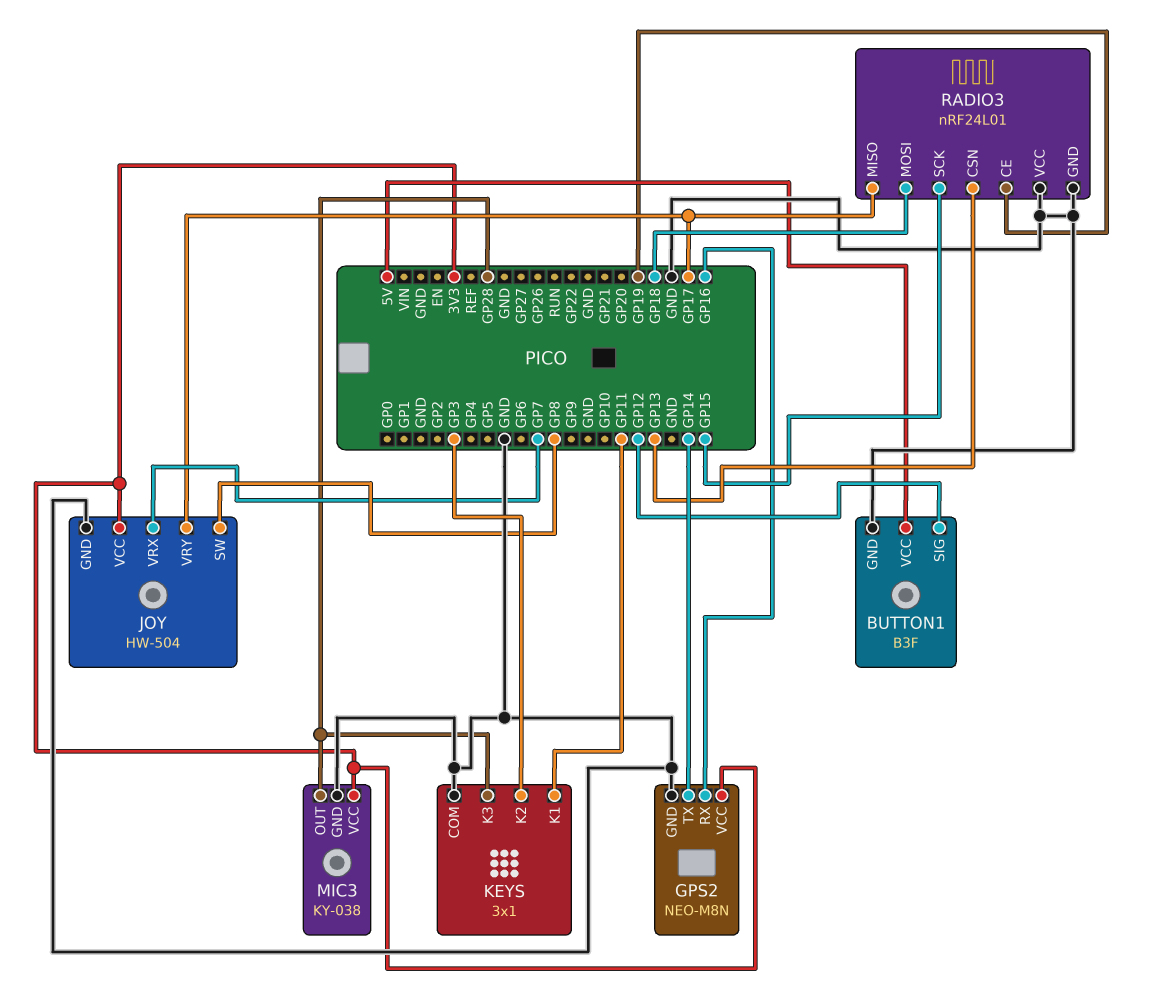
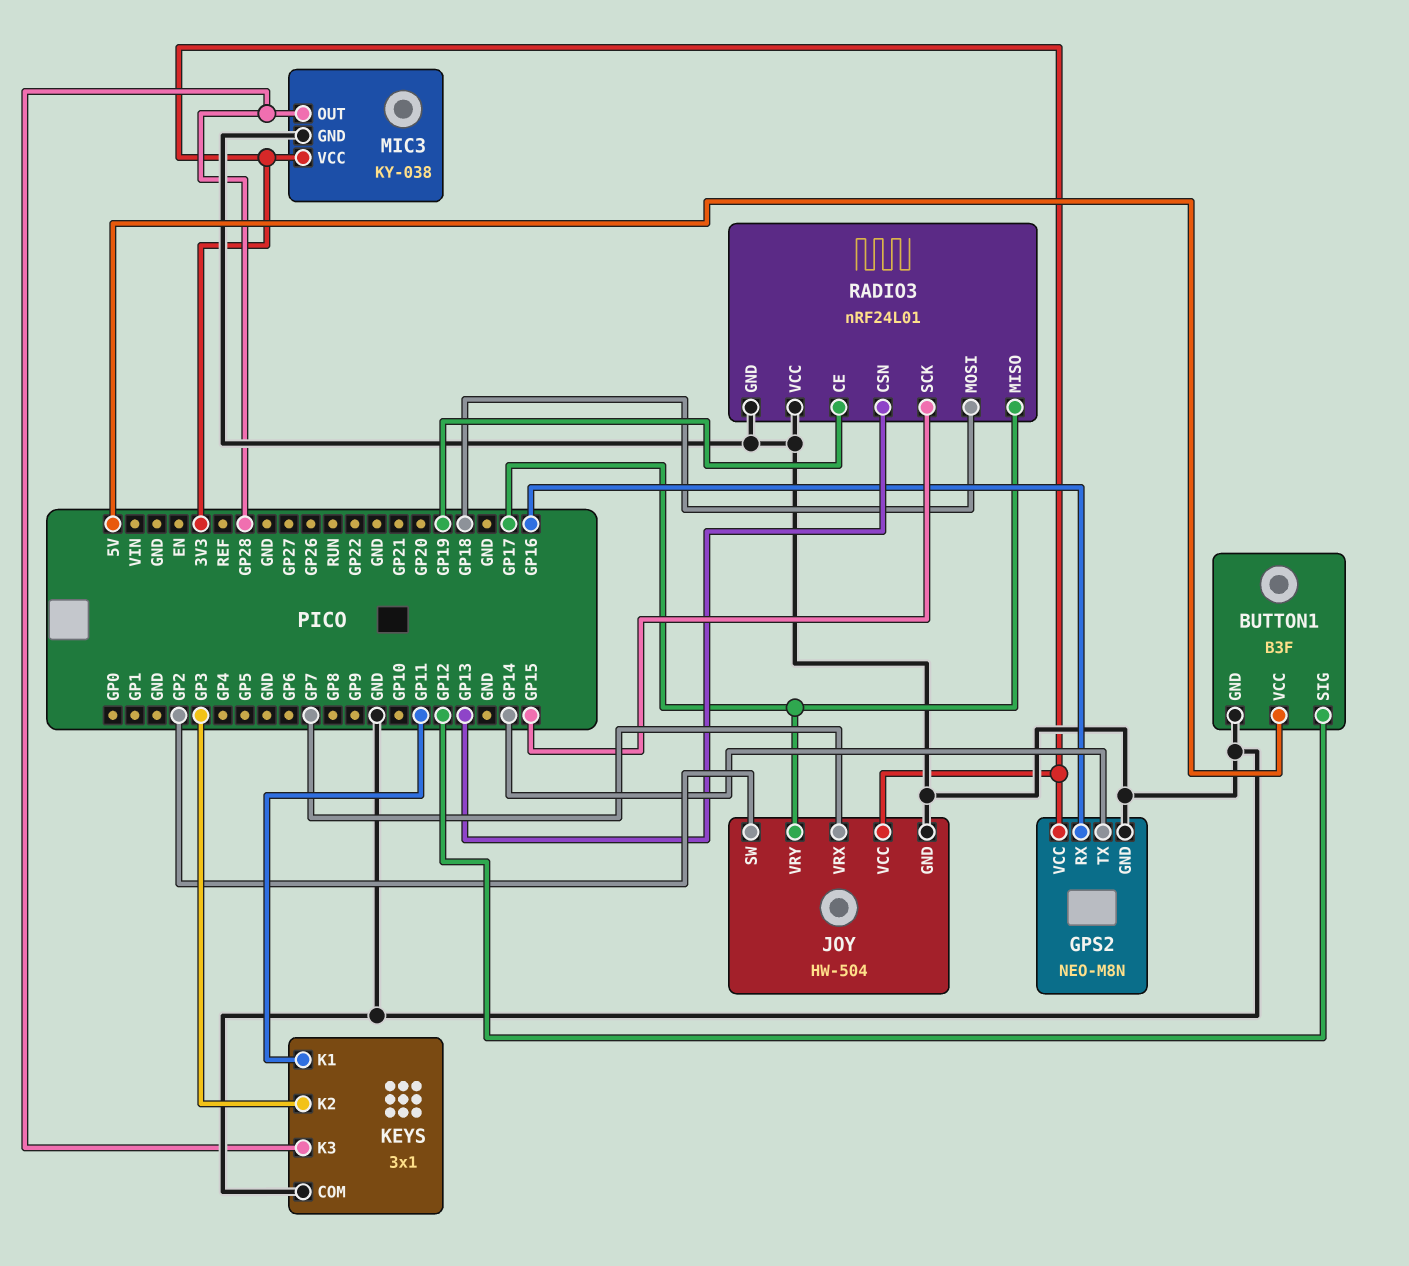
JOY pin SW: GP8 -> GP2

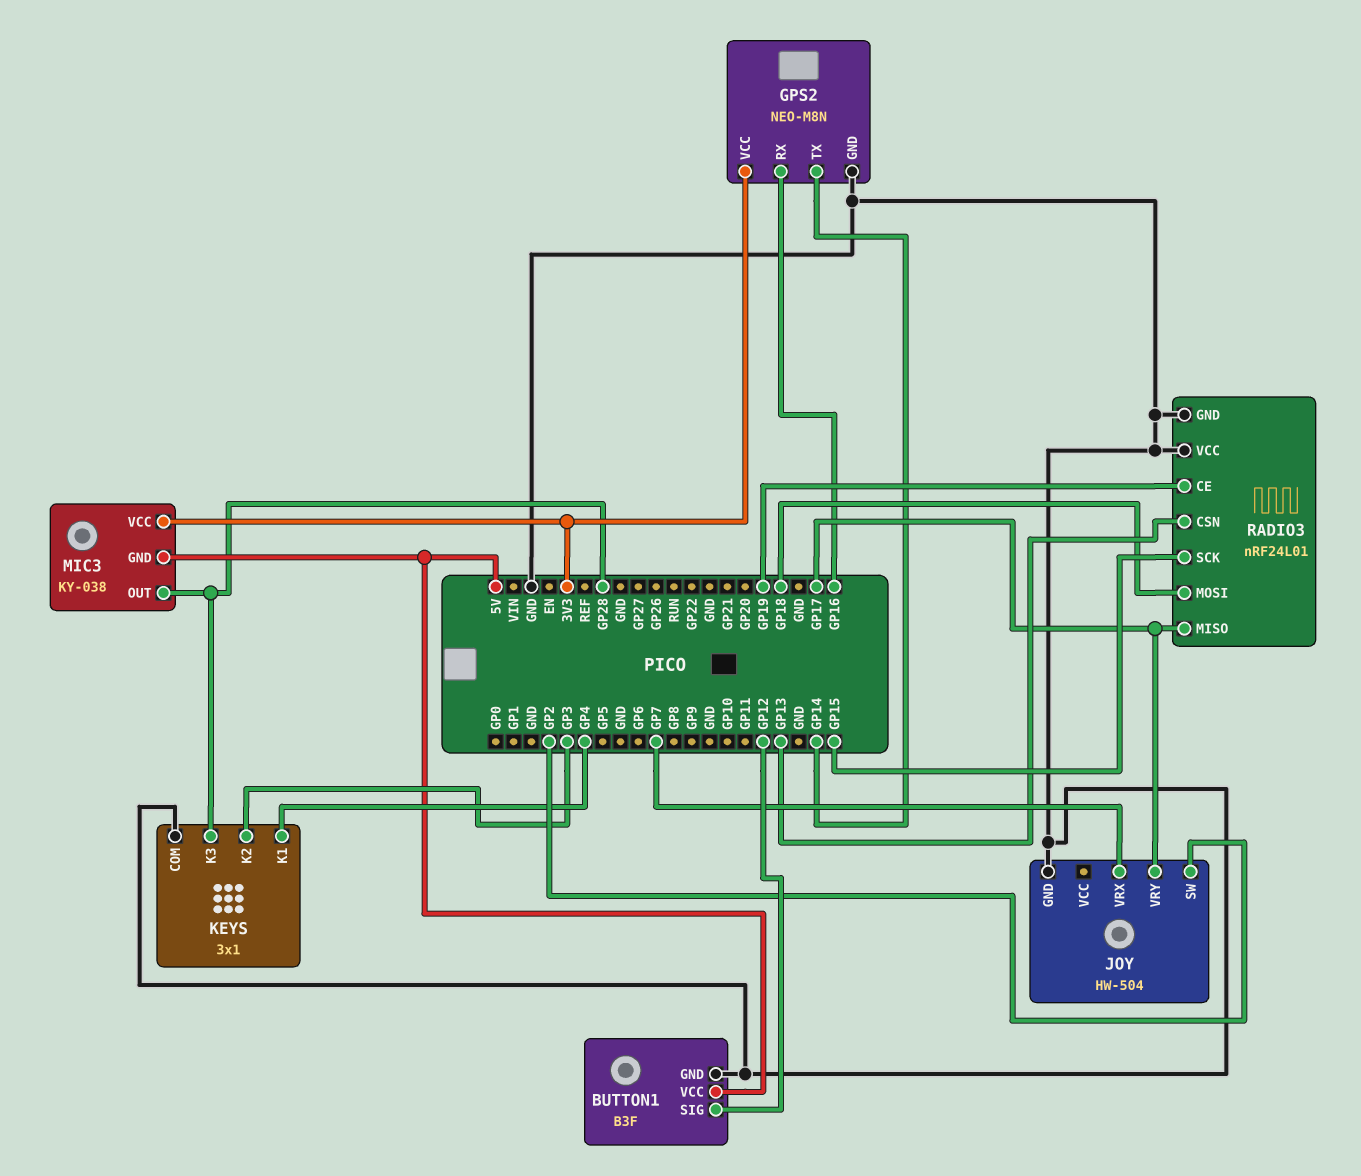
JOY pin VCC: 3V3 -> none
KEYS pin K1: GP11 -> GP4
MIC3 pin GND: GND -> 5V

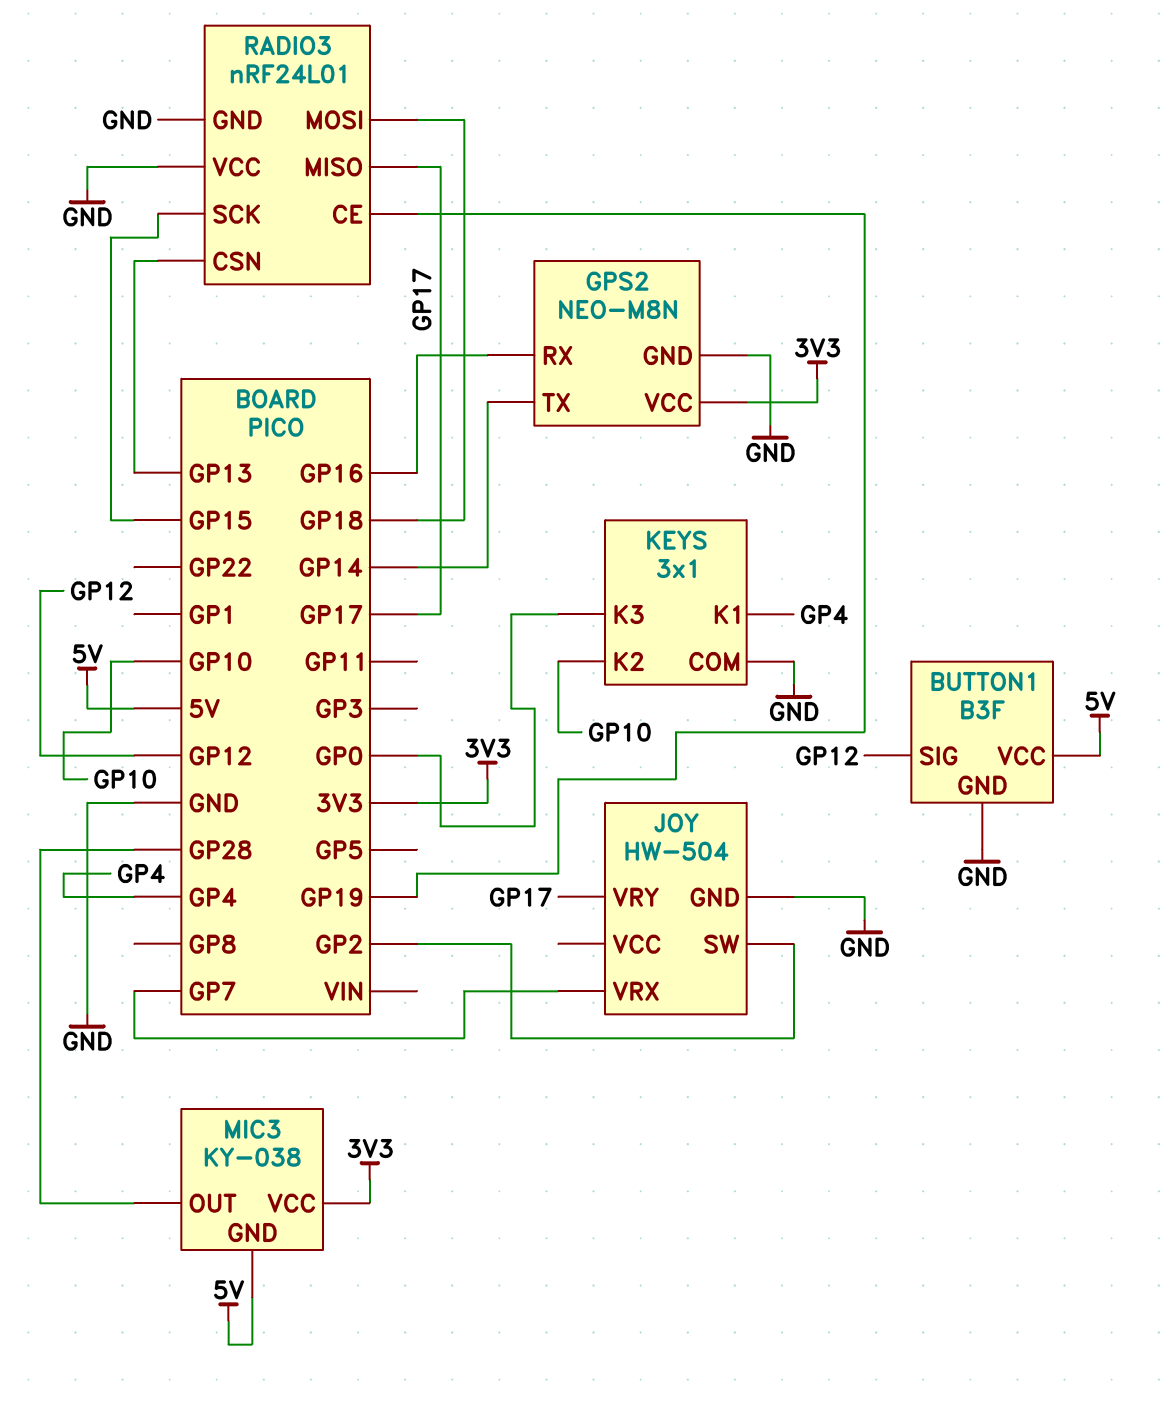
KEYS pin K2: GP3 -> GP10
KEYS pin K3: GP28 -> GP0

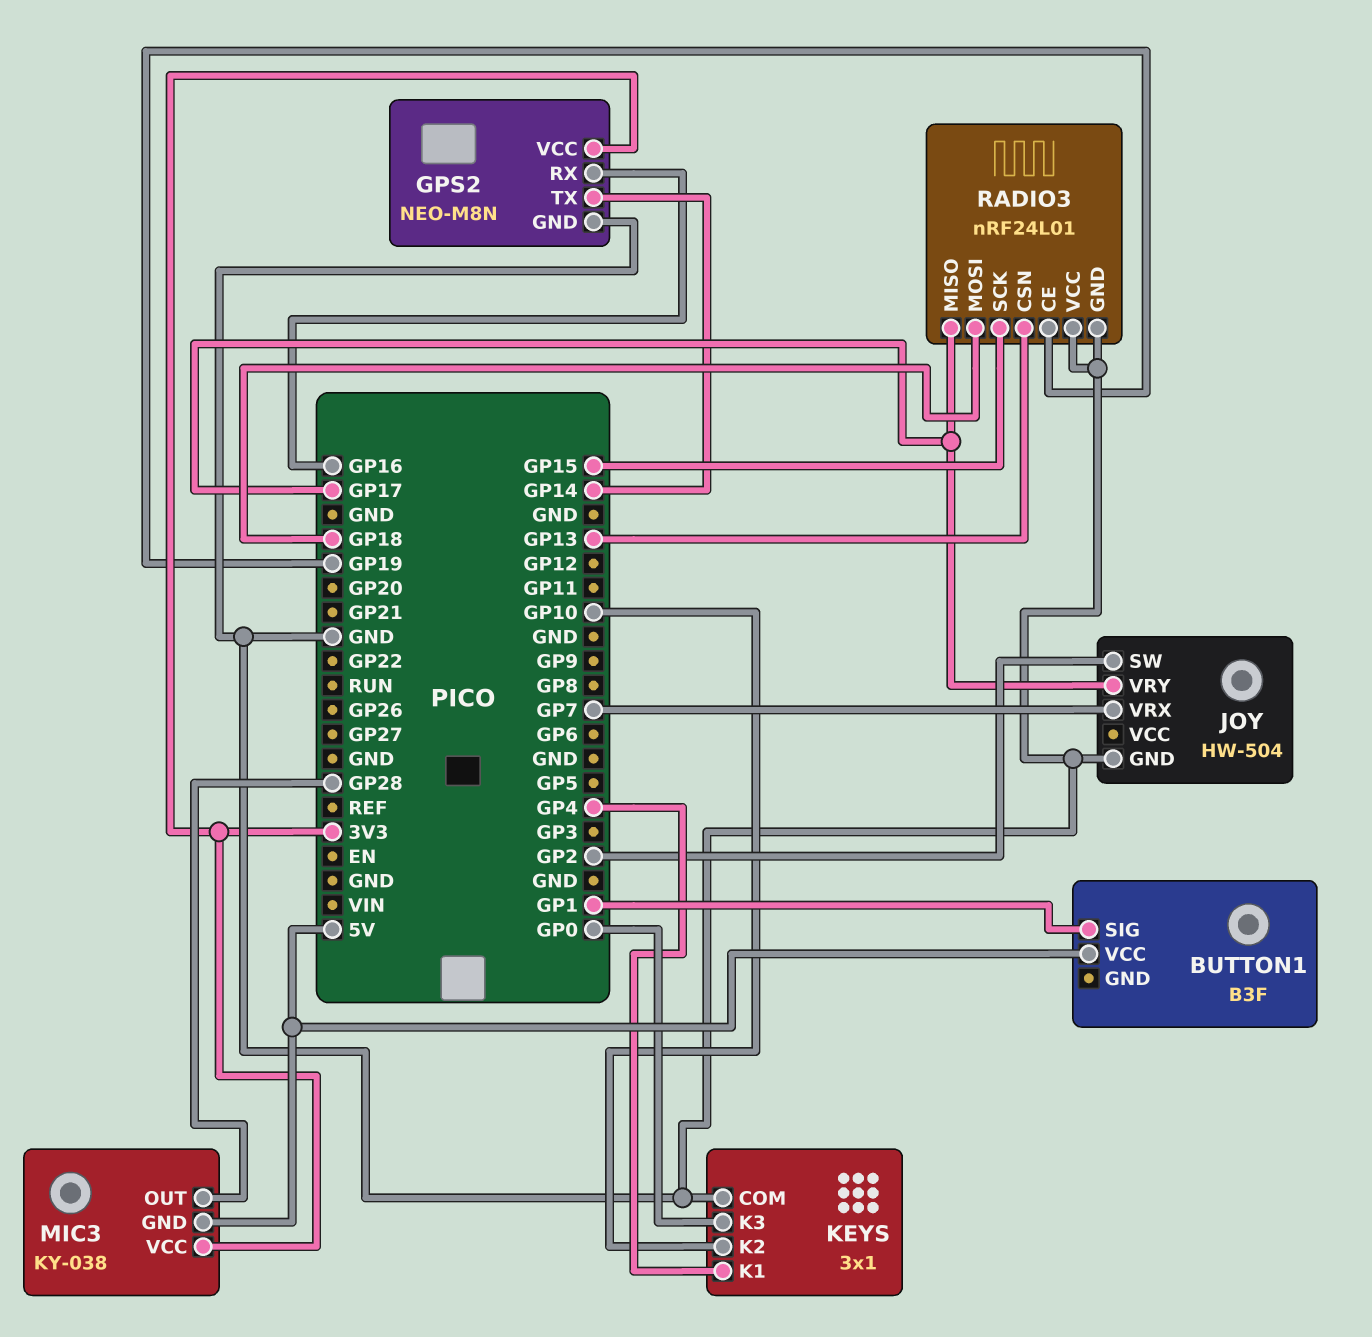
BUTTON1 pin GND: GND -> none
BUTTON1 pin SIG: GP12 -> GP1

